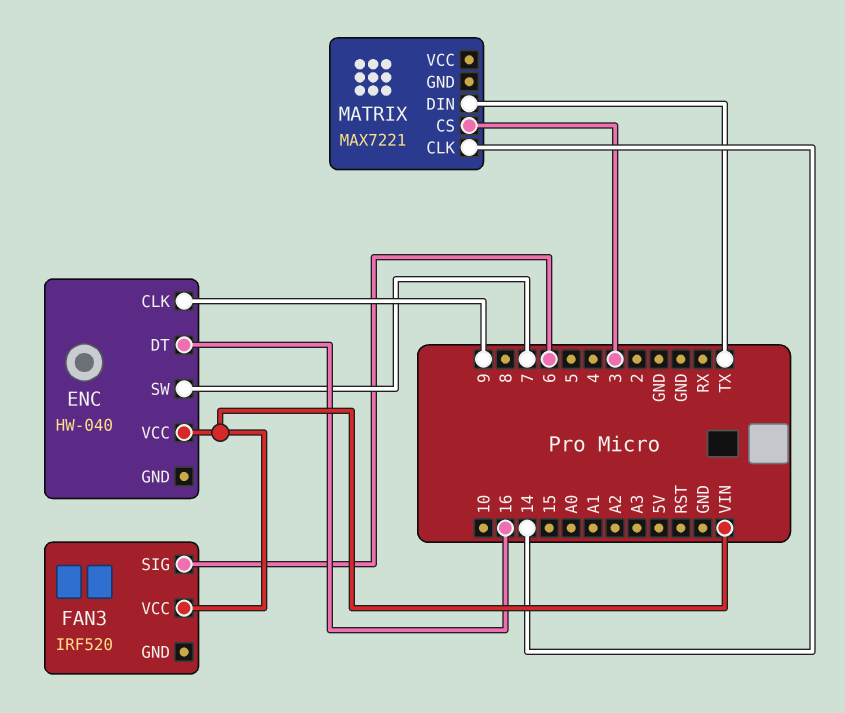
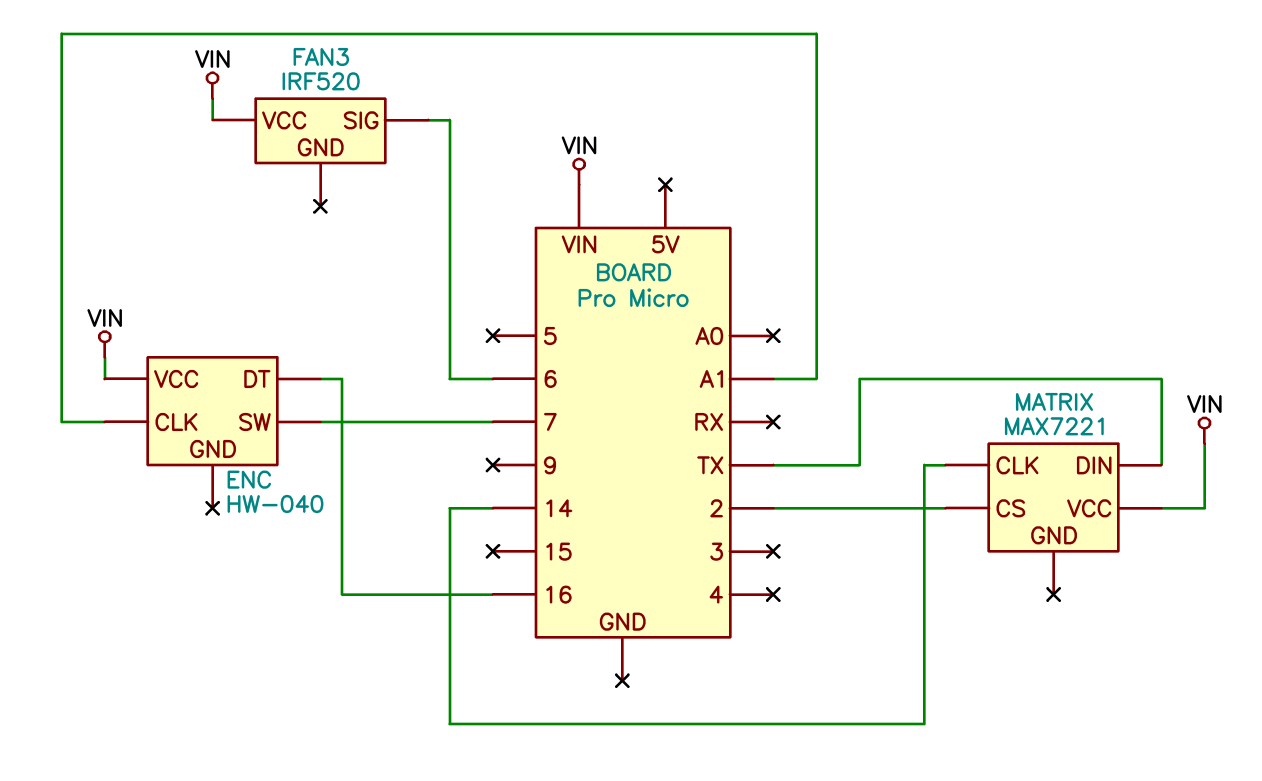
ENC pin CLK: 9 -> A1
MATRIX pin CS: 3 -> 2
MATRIX pin VCC: none -> VIN

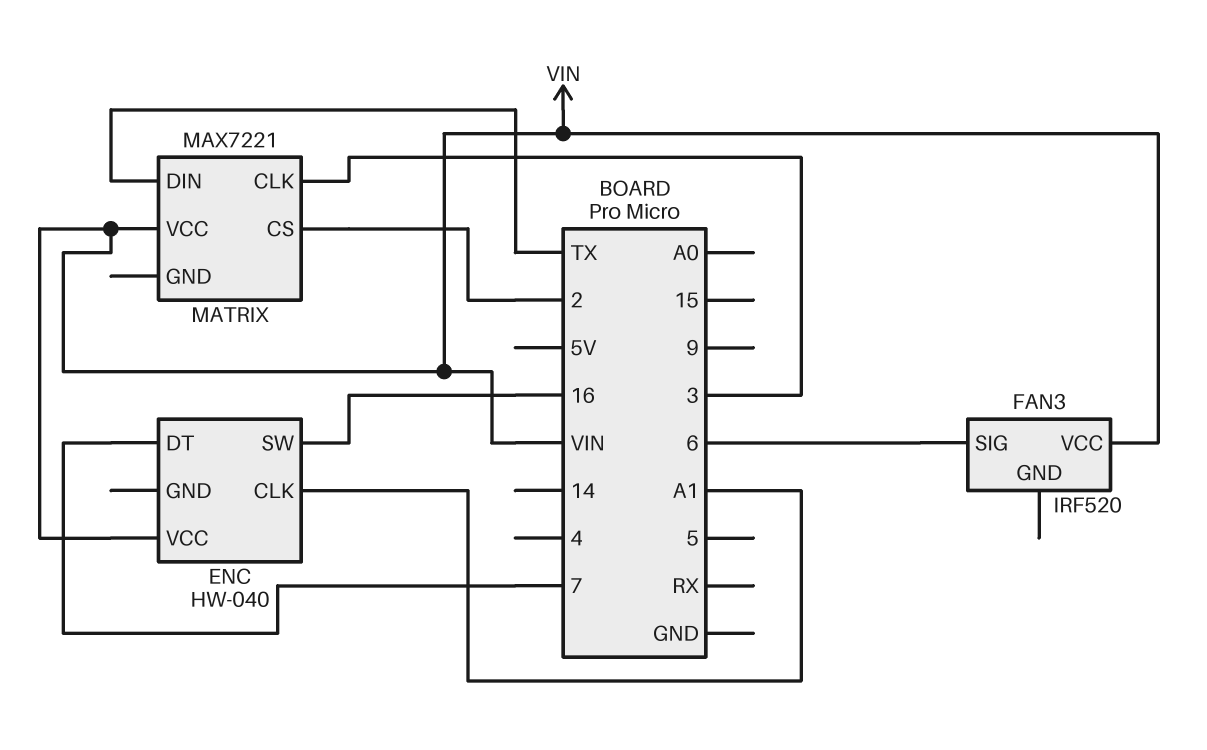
ENC pin DT: 16 -> 7
ENC pin SW: 7 -> 16
MATRIX pin CLK: 14 -> 3

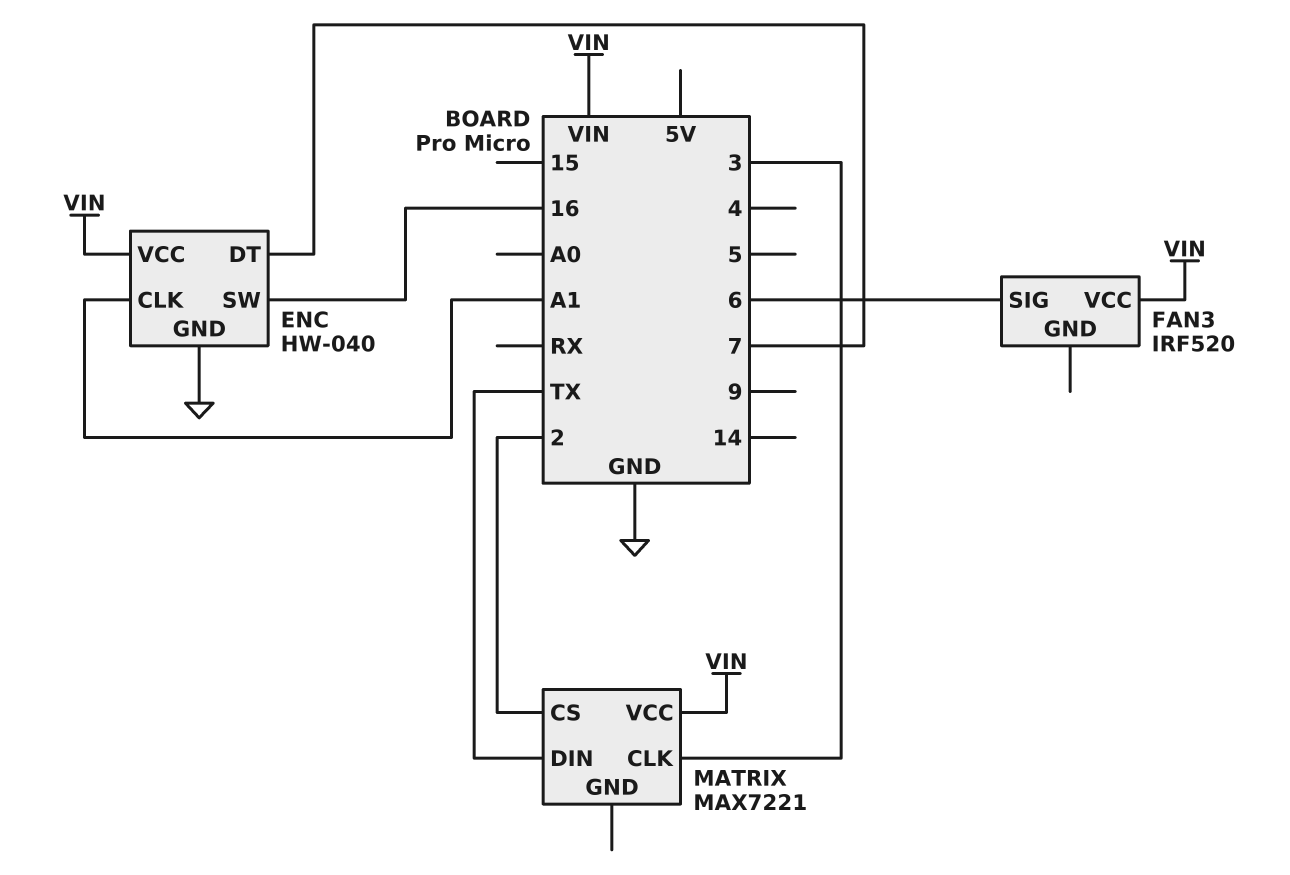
ENC pin GND: none -> GND

